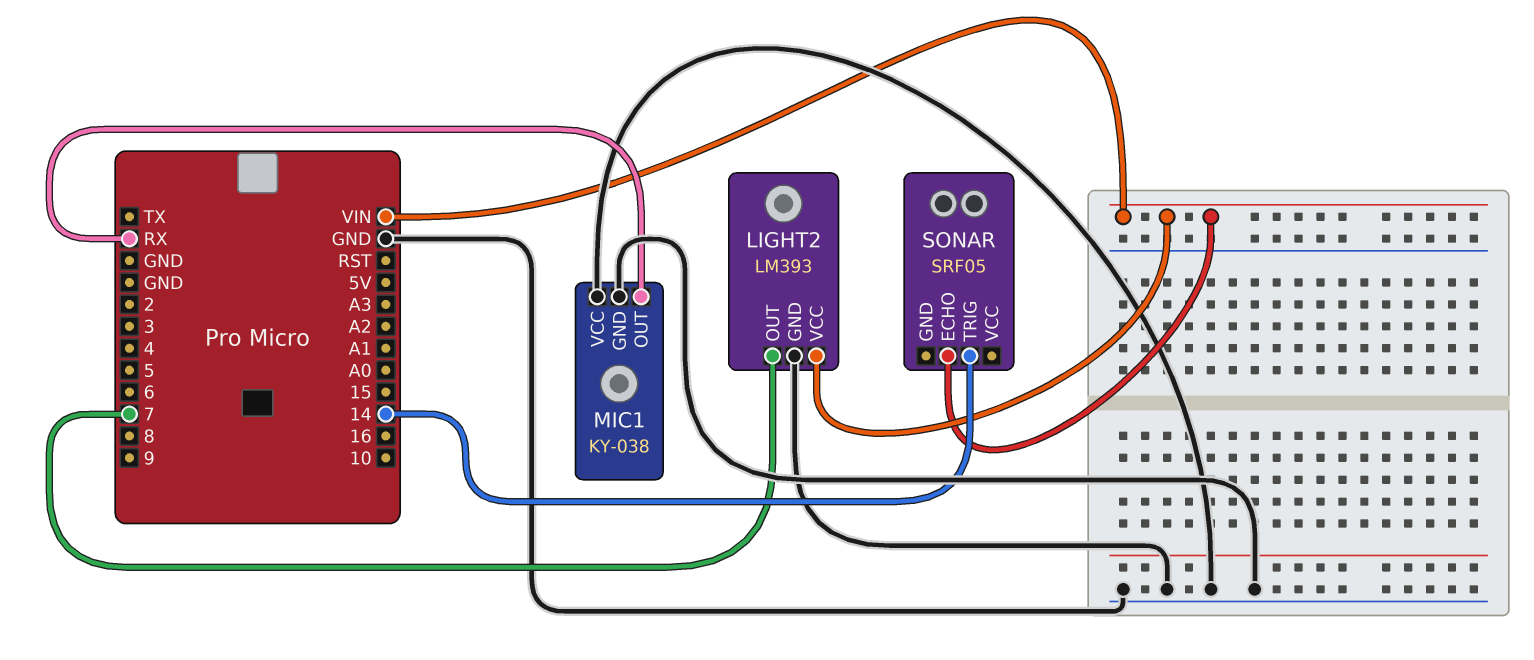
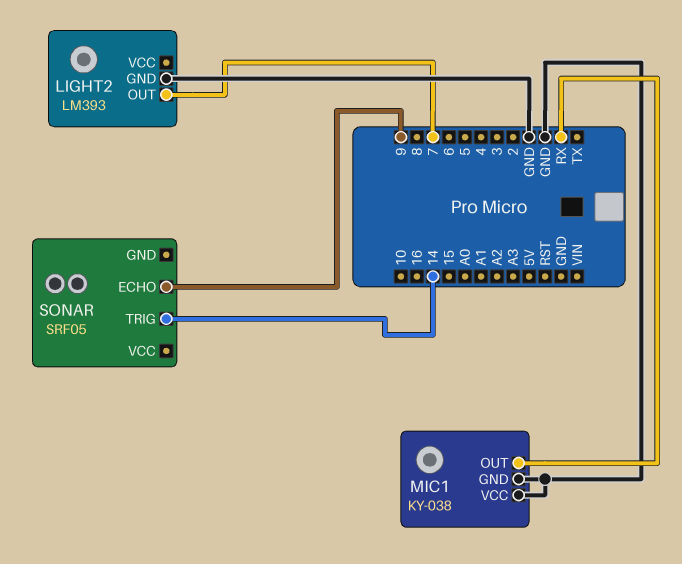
LIGHT2 pin VCC: VIN -> none
SONAR pin ECHO: VIN -> 9

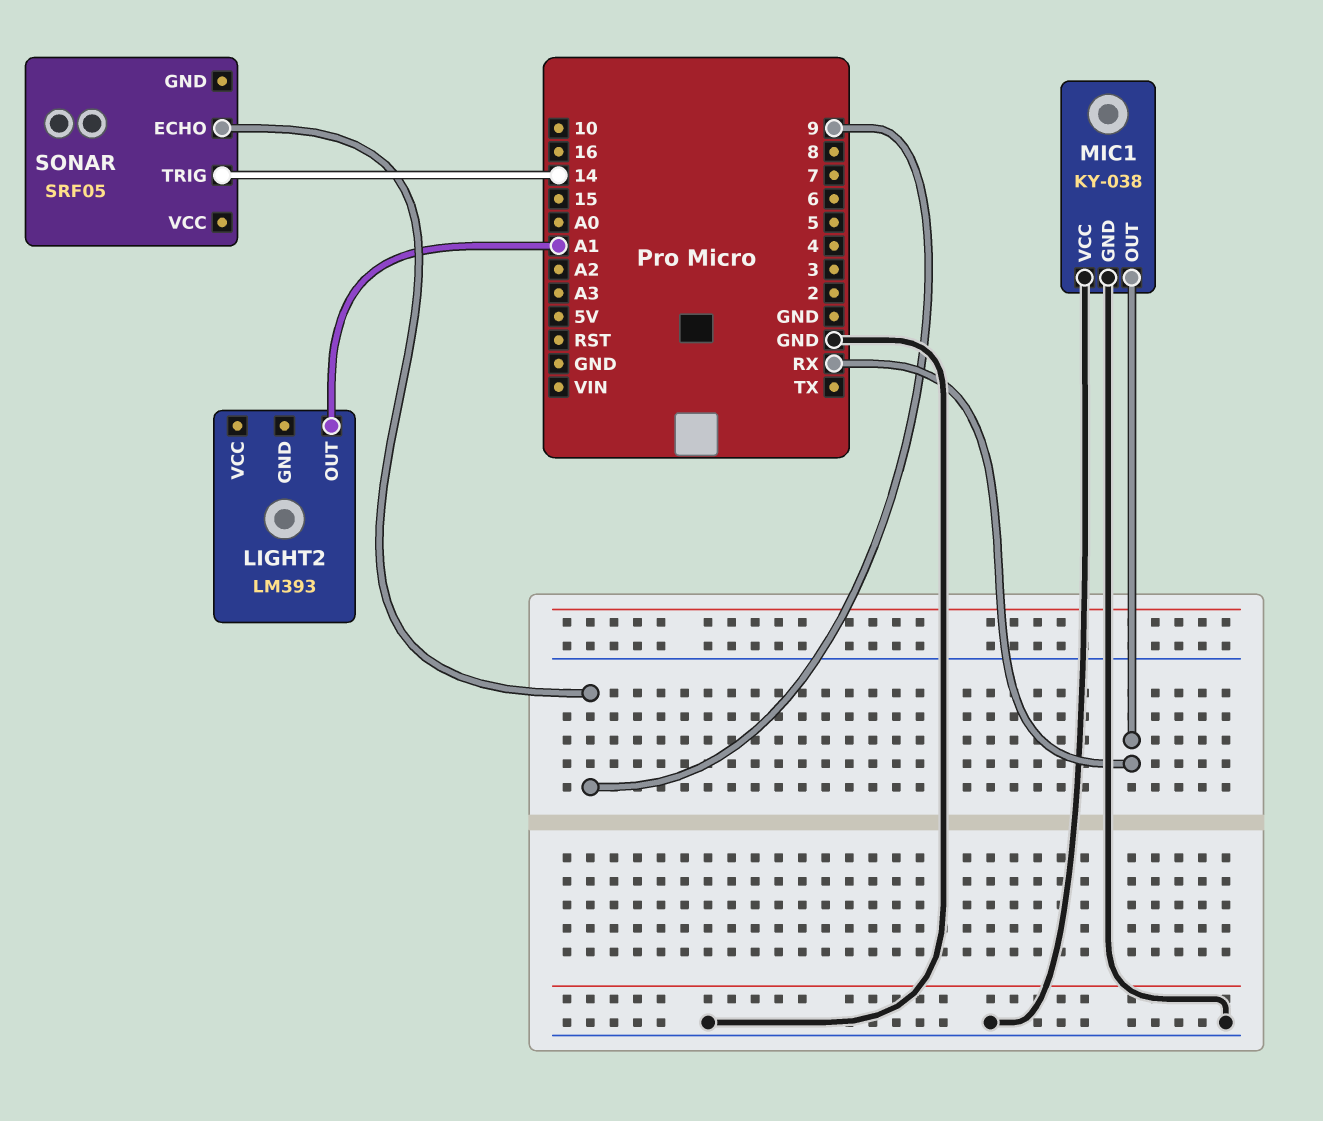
LIGHT2 pin GND: GND -> none
LIGHT2 pin OUT: 7 -> A1

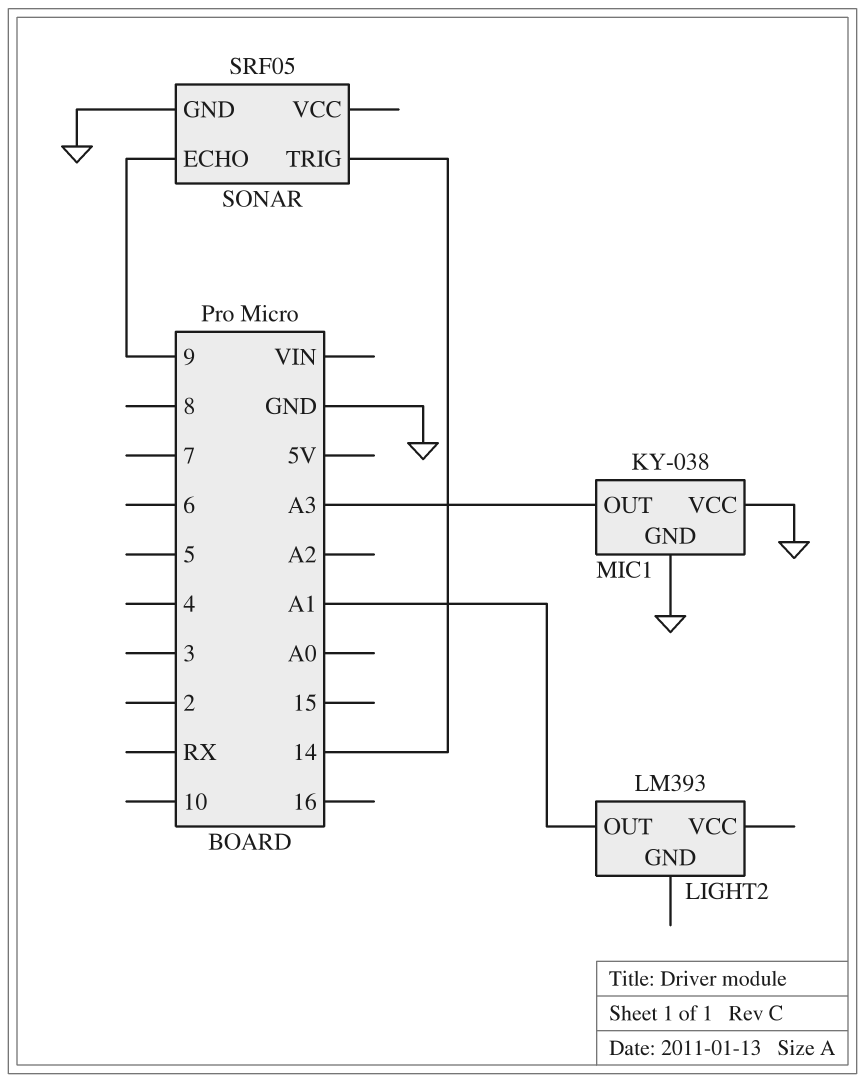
MIC1 pin OUT: RX -> A3
SONAR pin GND: none -> GND

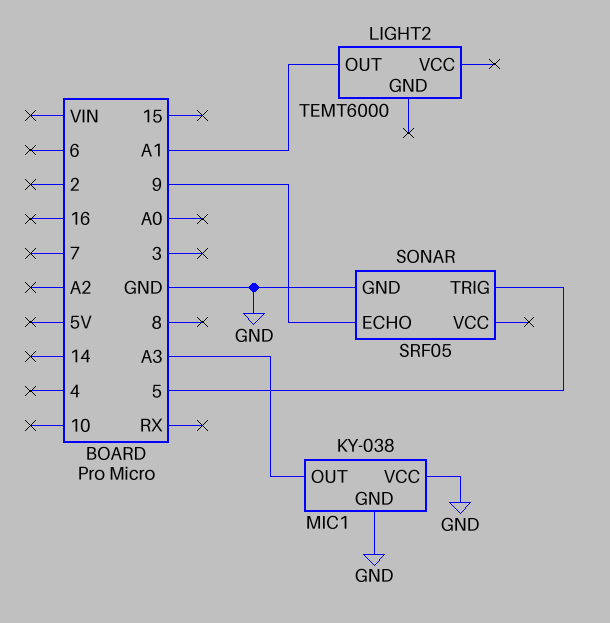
LIGHT2: LM393 -> TEMT6000
SONAR pin TRIG: 14 -> 5

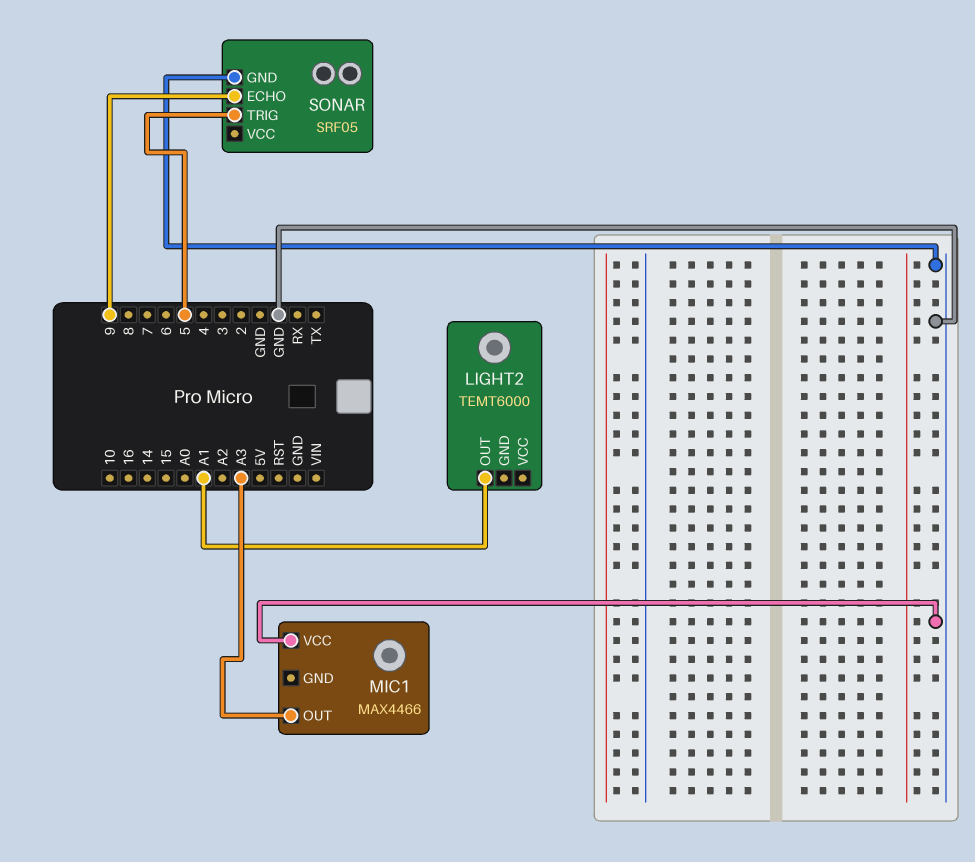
MIC1: KY-038 -> MAX4466
MIC1 pin GND: GND -> none

